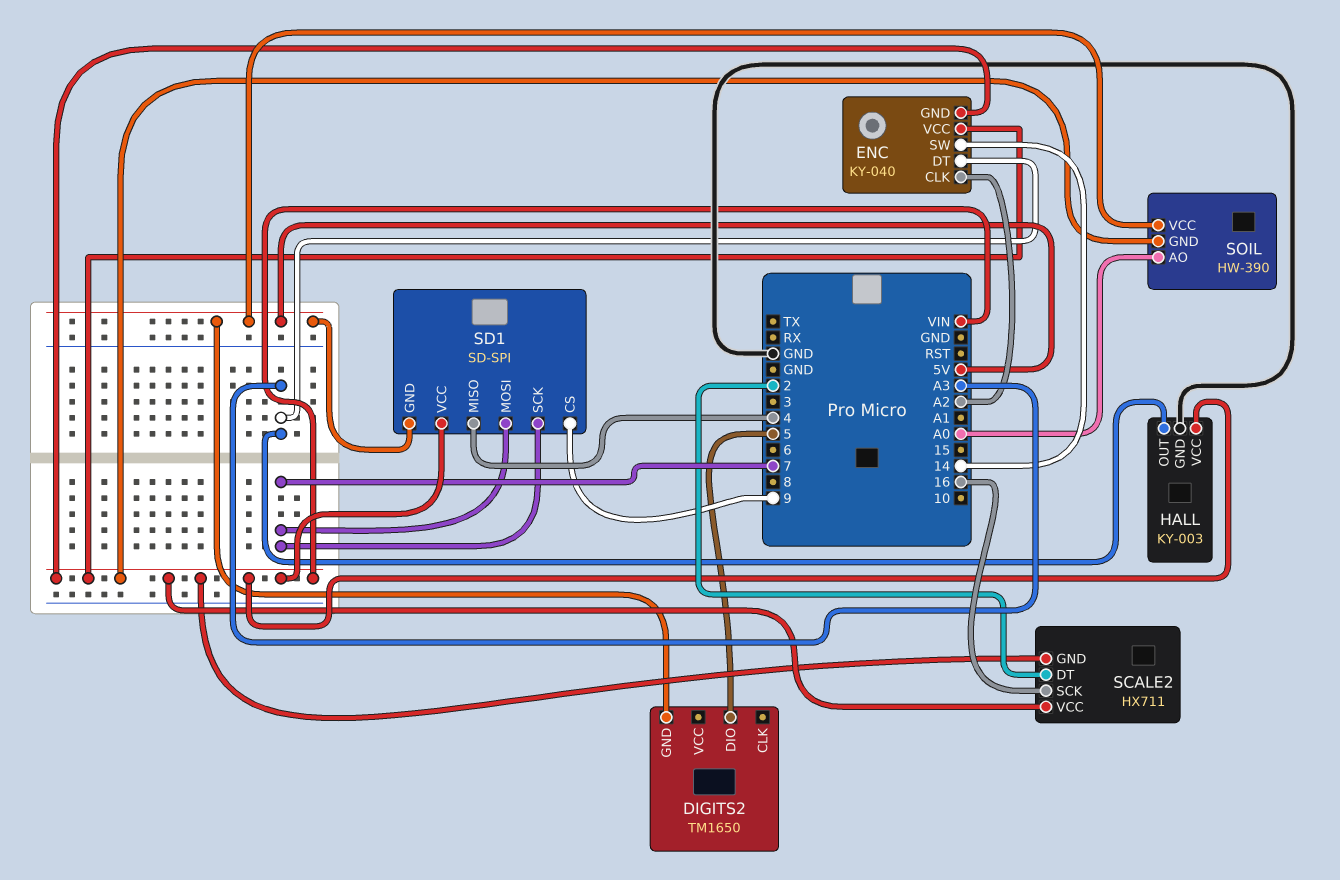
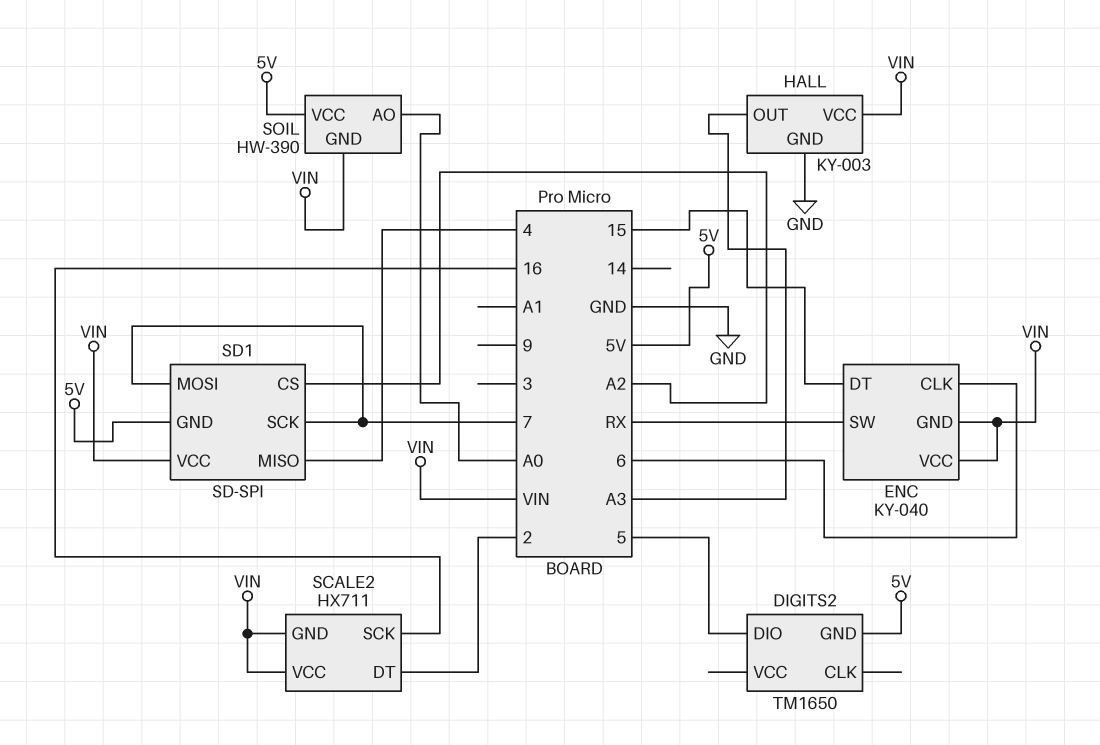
ENC pin CLK: A2 -> 6
ENC pin DT: A3 -> 15
ENC pin SW: 14 -> RX
SD1 pin CS: 9 -> A2

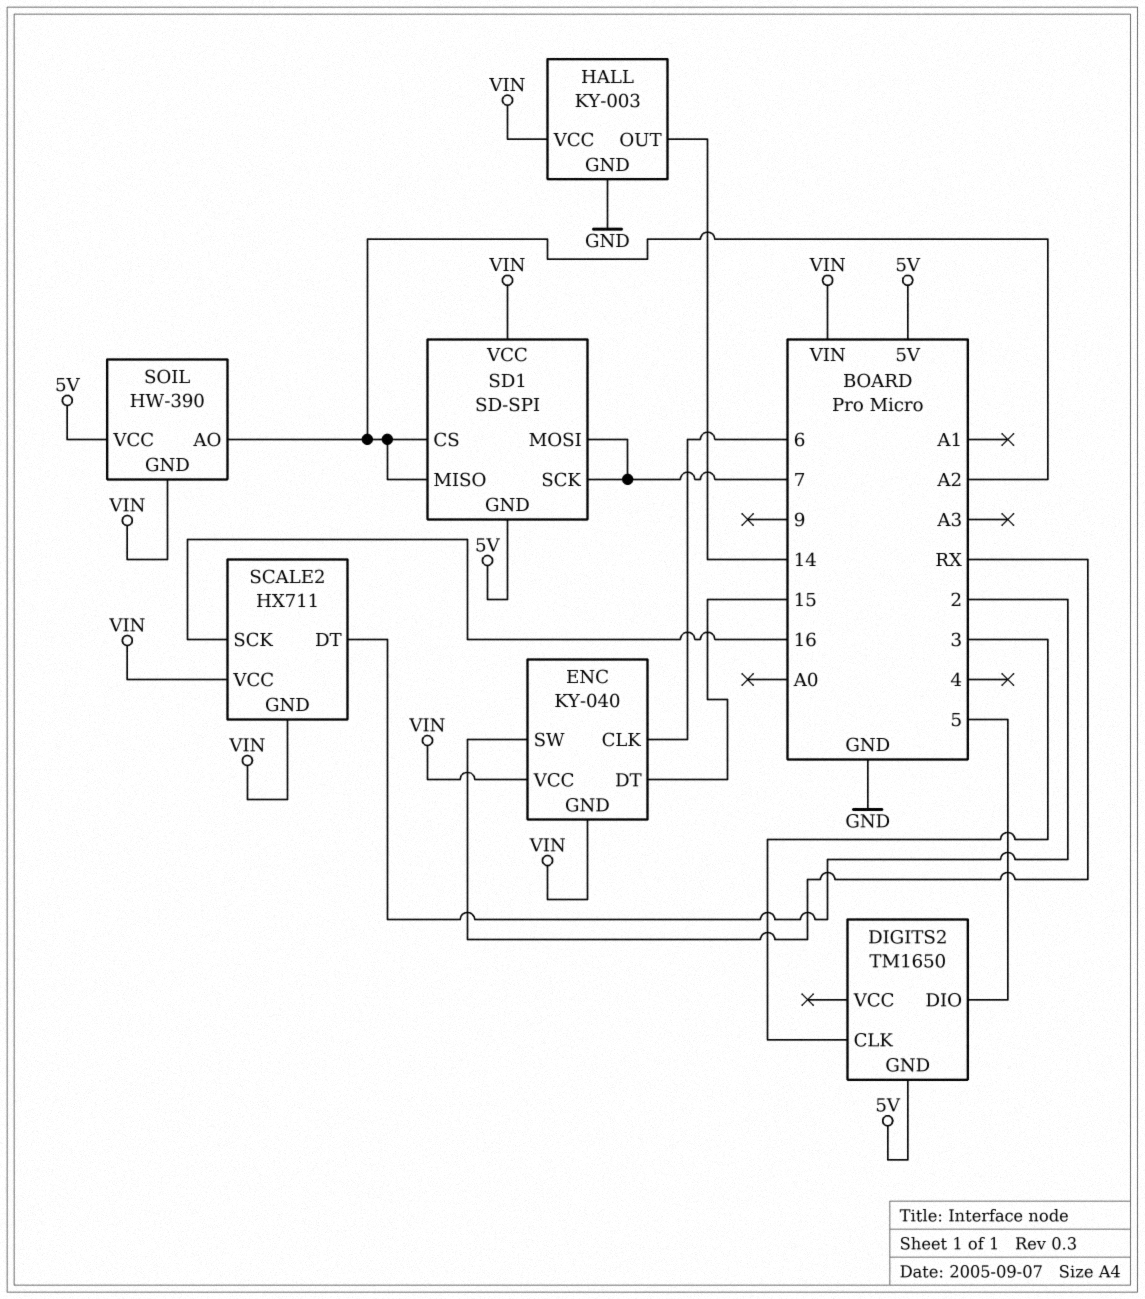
DIGITS2 pin CLK: none -> 3
HALL pin OUT: A3 -> 14
SD1 pin MISO: 4 -> A2
SOIL pin AO: A0 -> A2

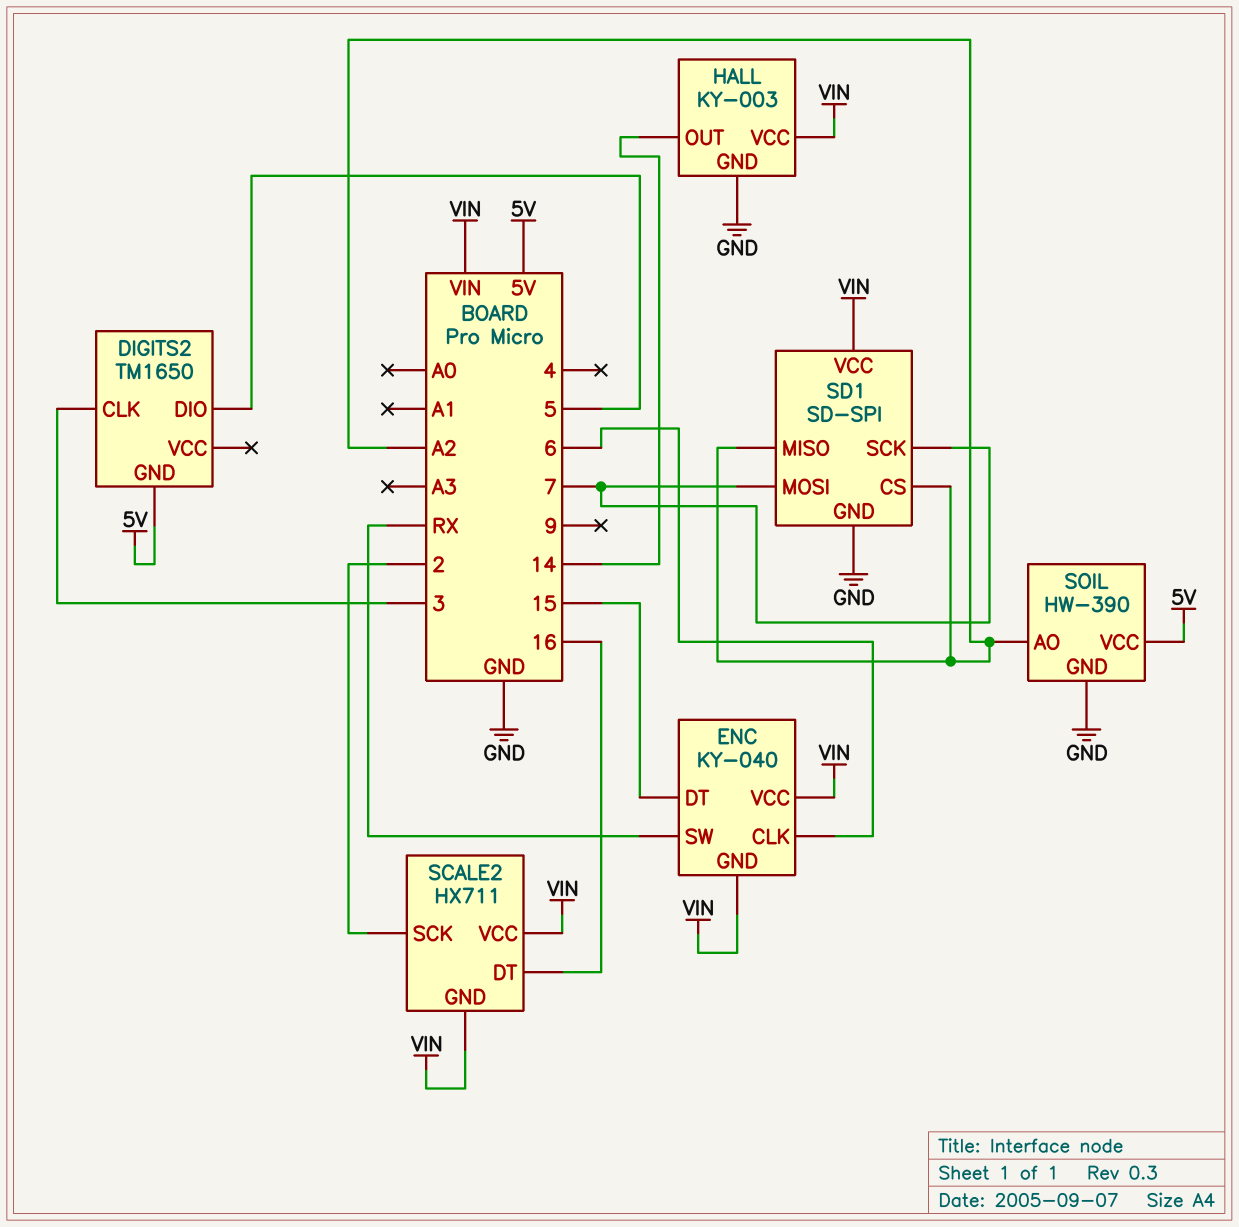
SCALE2 pin DT: 2 -> 16
SCALE2 pin SCK: 16 -> 2
SD1 pin GND: 5V -> GND
SOIL pin GND: VIN -> GND

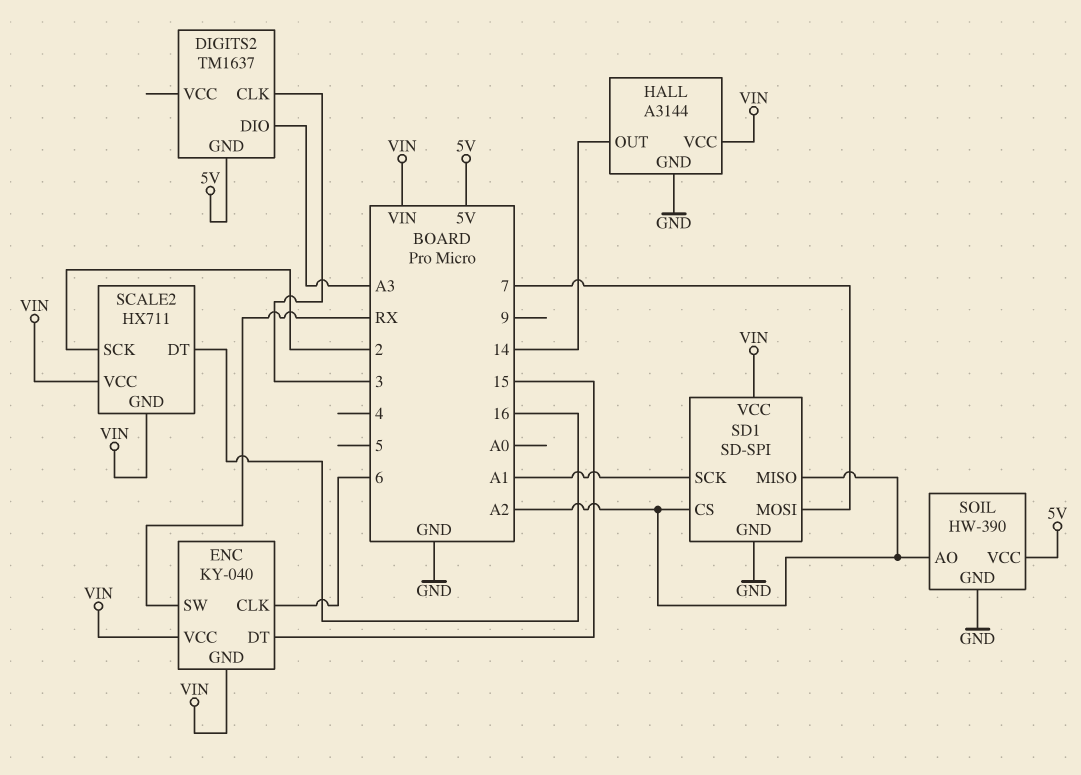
DIGITS2: TM1650 -> TM1637
DIGITS2 pin DIO: 5 -> A3
HALL: KY-003 -> A3144
SD1 pin SCK: 7 -> A1

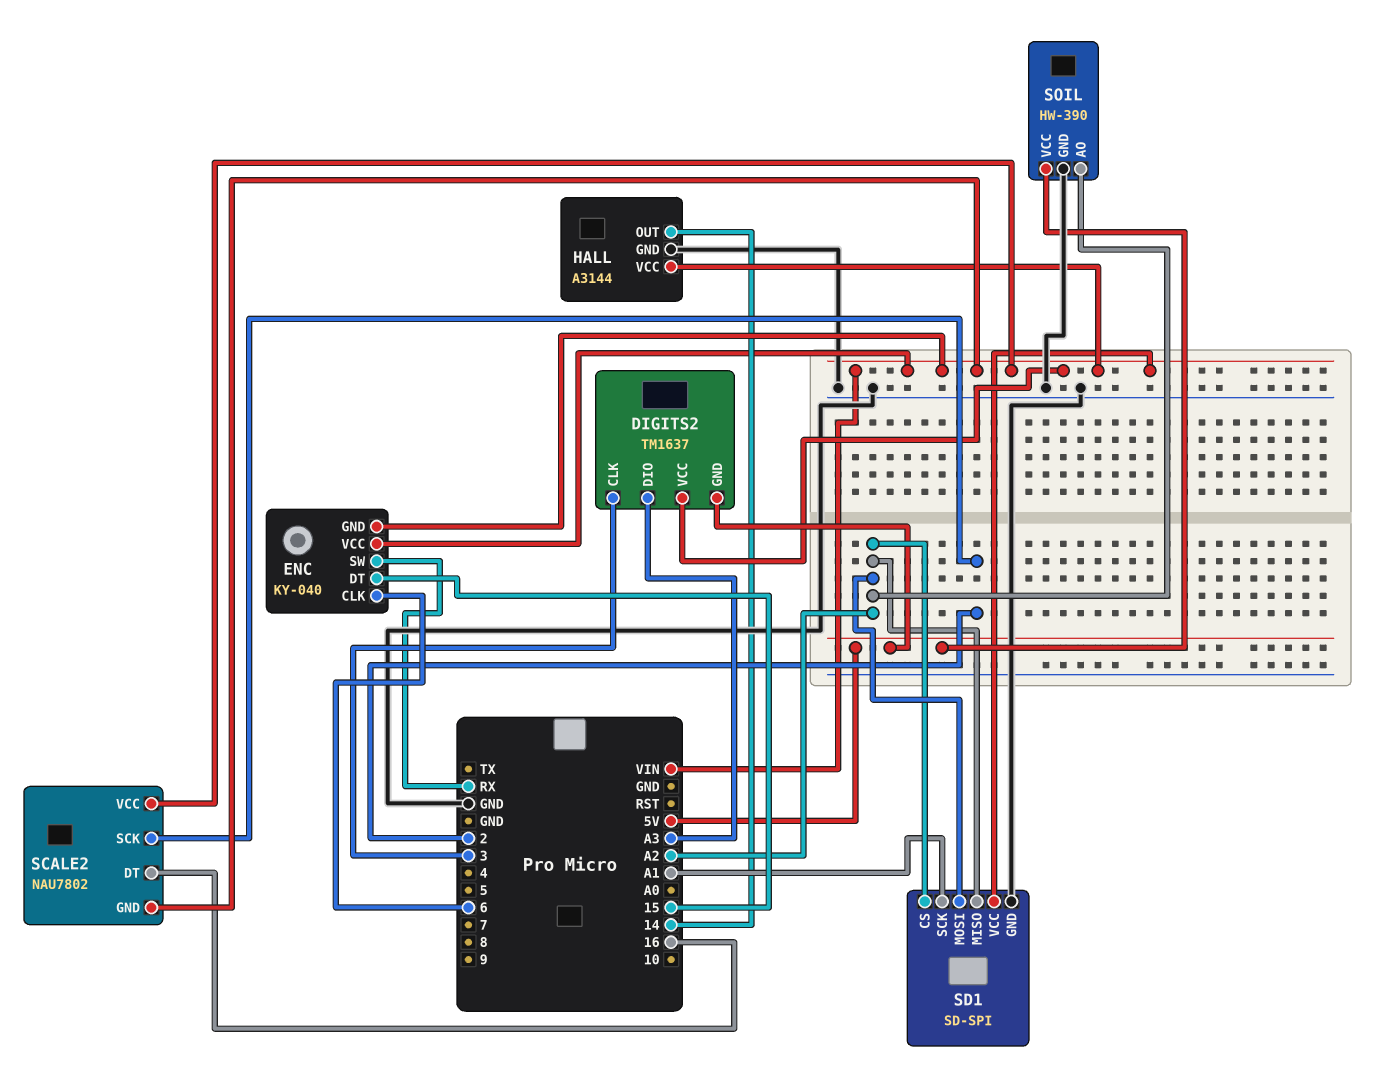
DIGITS2 pin VCC: none -> VIN
SCALE2: HX711 -> NAU7802
SD1 pin MOSI: 7 -> A2

